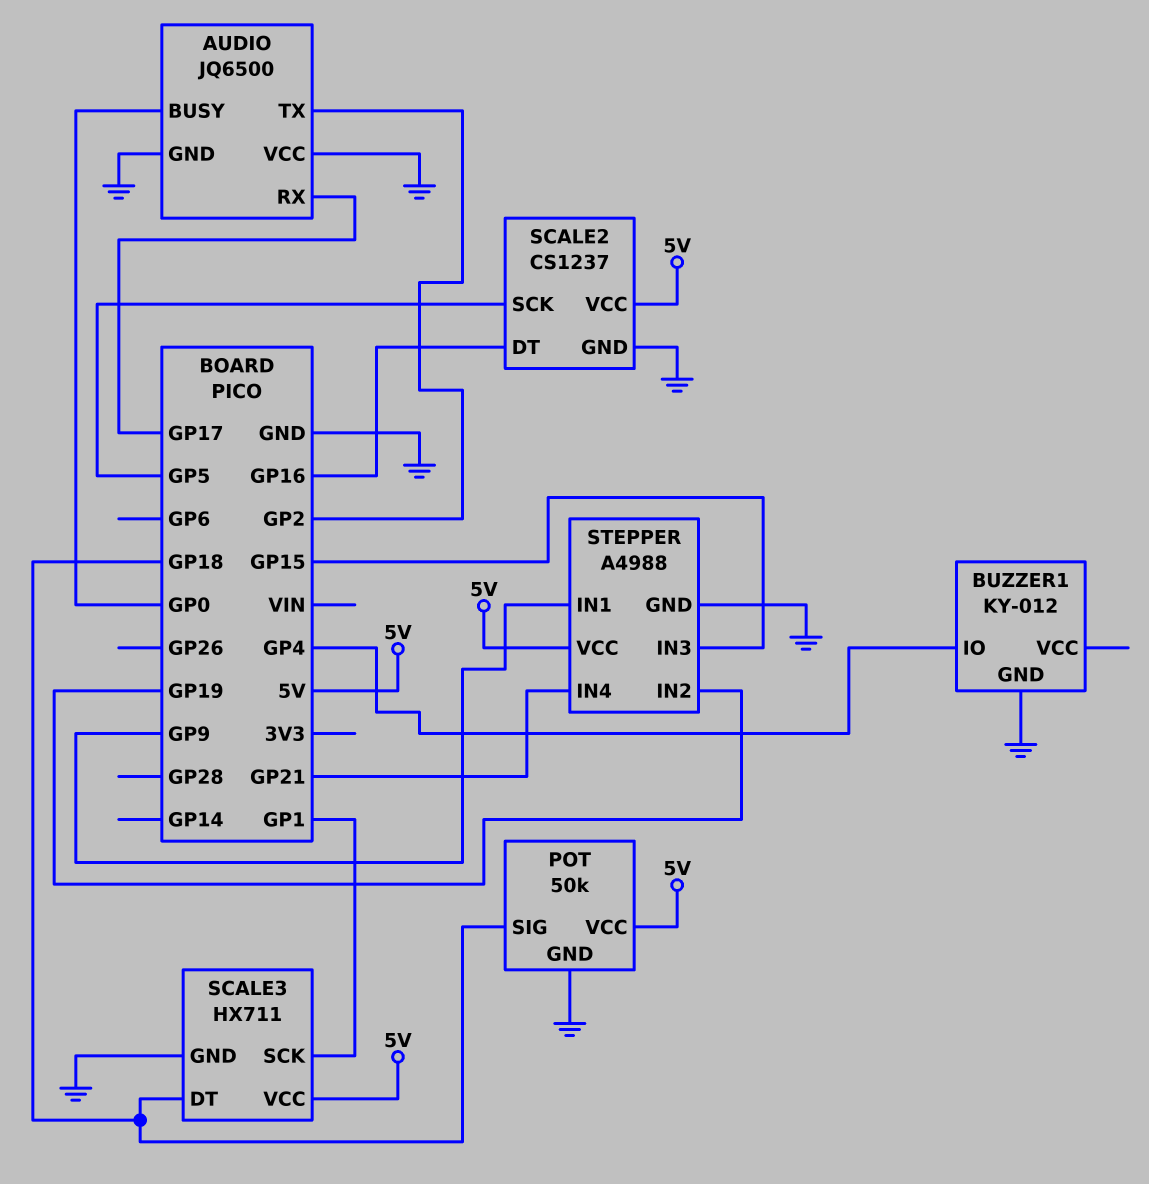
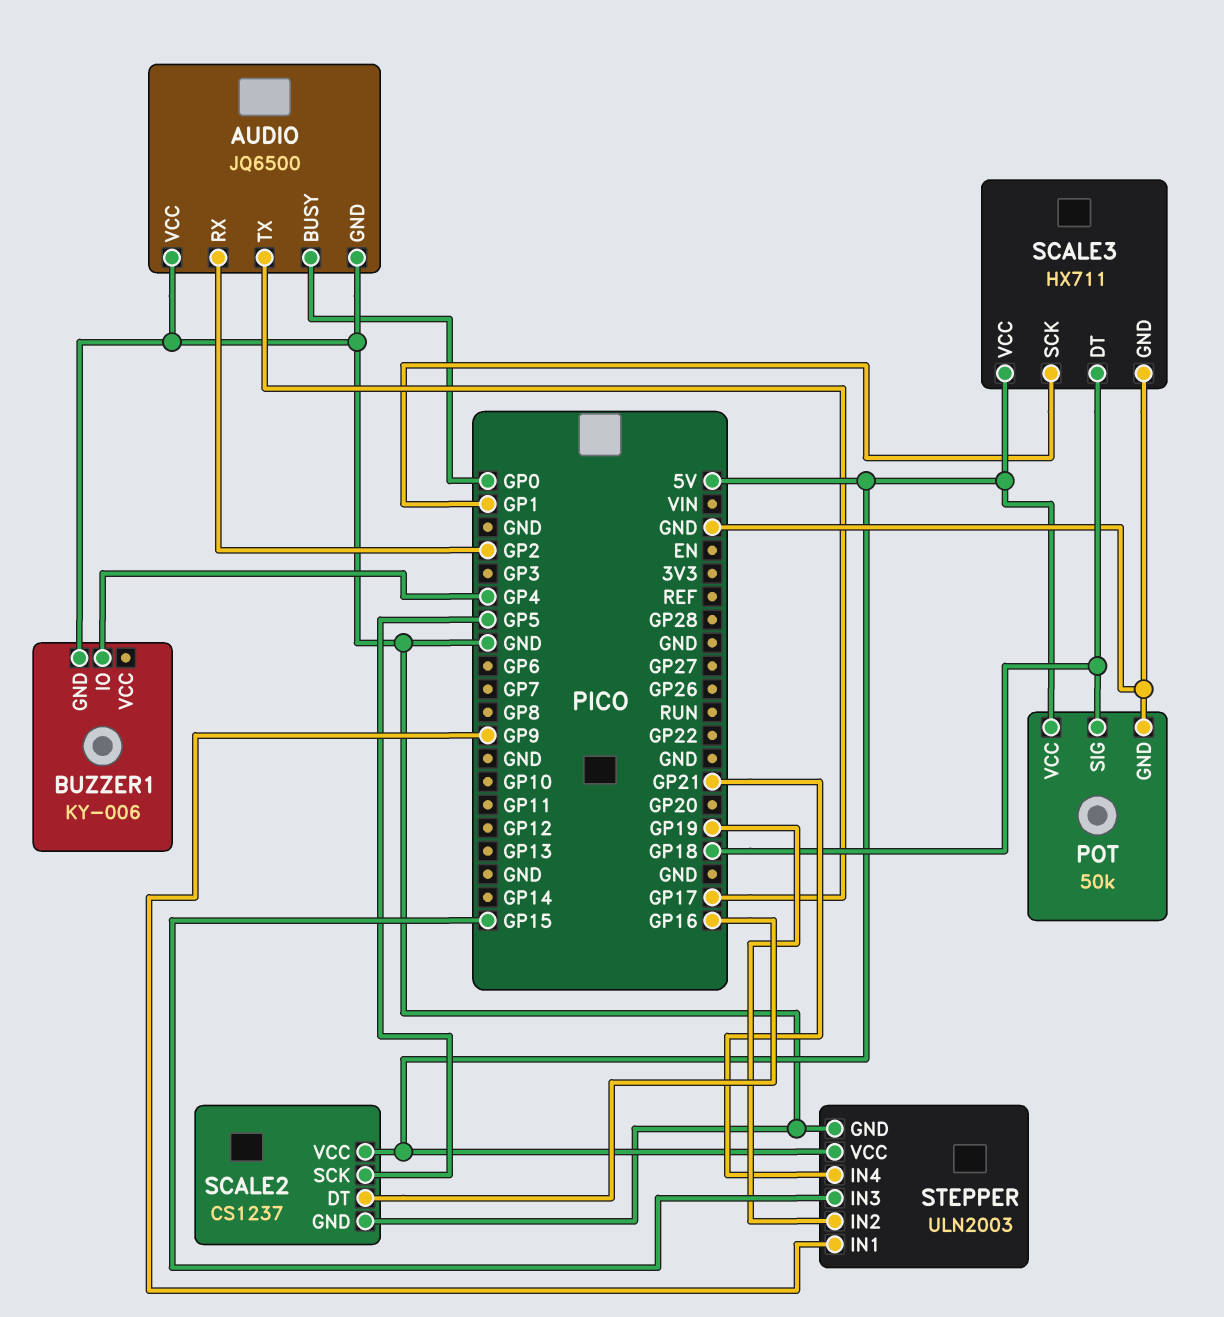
AUDIO pin RX: GP17 -> GP2
AUDIO pin TX: GP2 -> GP17
BUZZER1: KY-012 -> KY-006
STEPPER: A4988 -> ULN2003

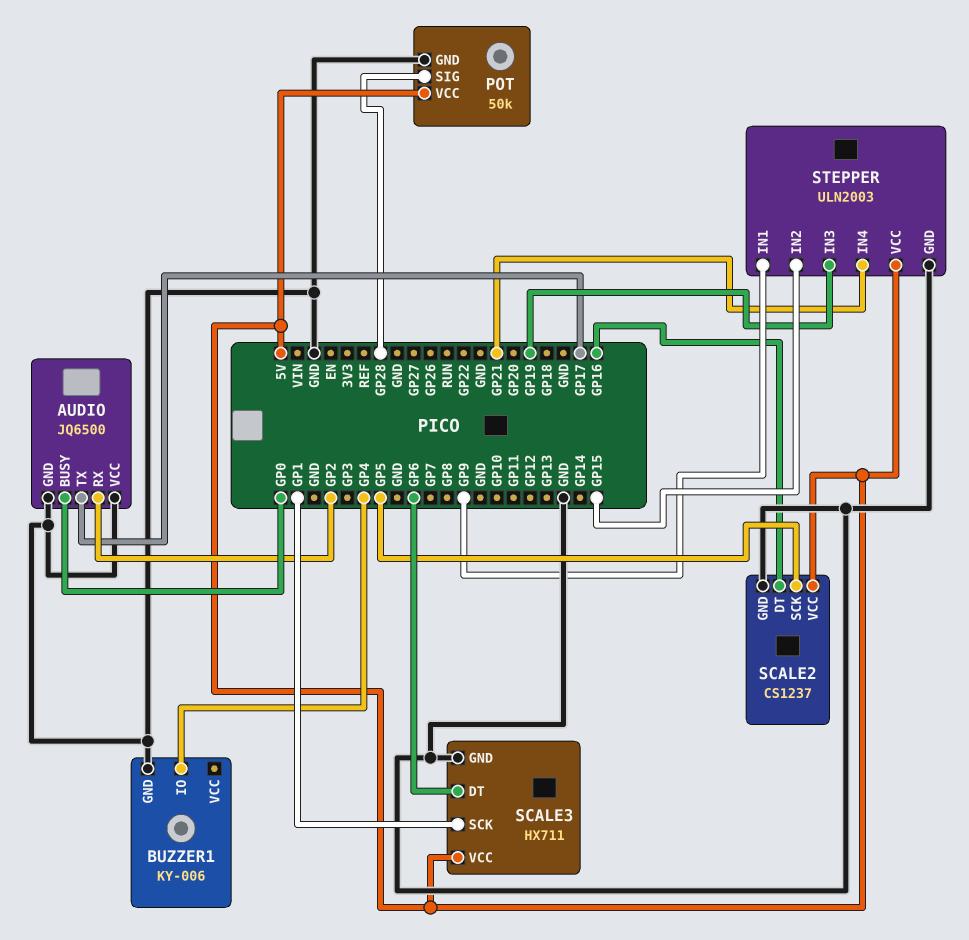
POT pin SIG: GP18 -> GP28
SCALE3 pin DT: GP18 -> GP6
STEPPER pin IN2: GP19 -> GP15
STEPPER pin IN3: GP15 -> GP19

